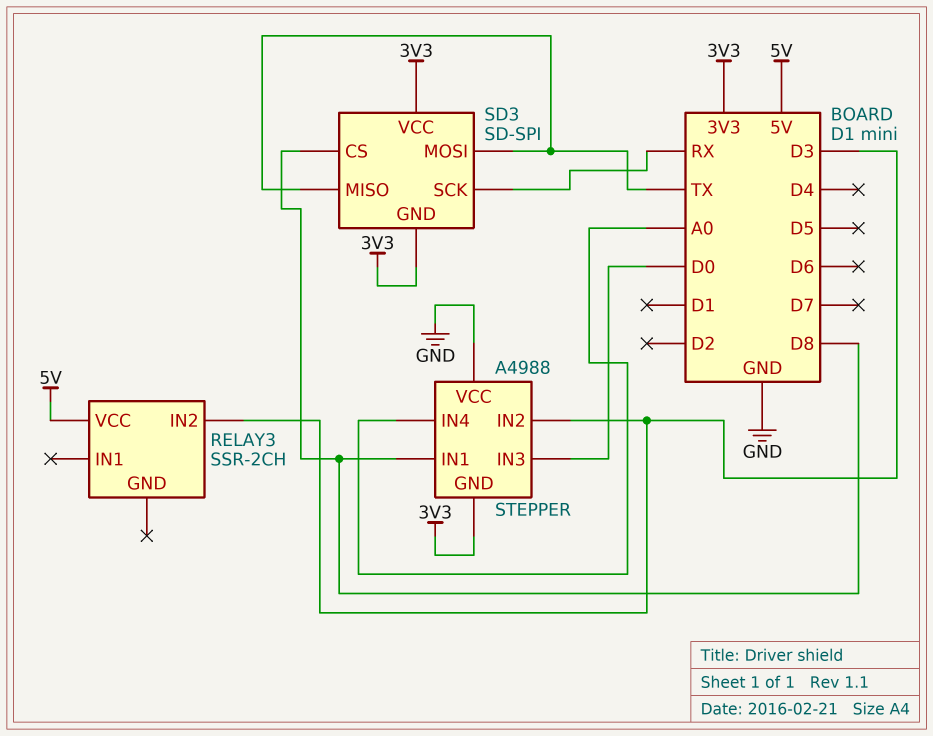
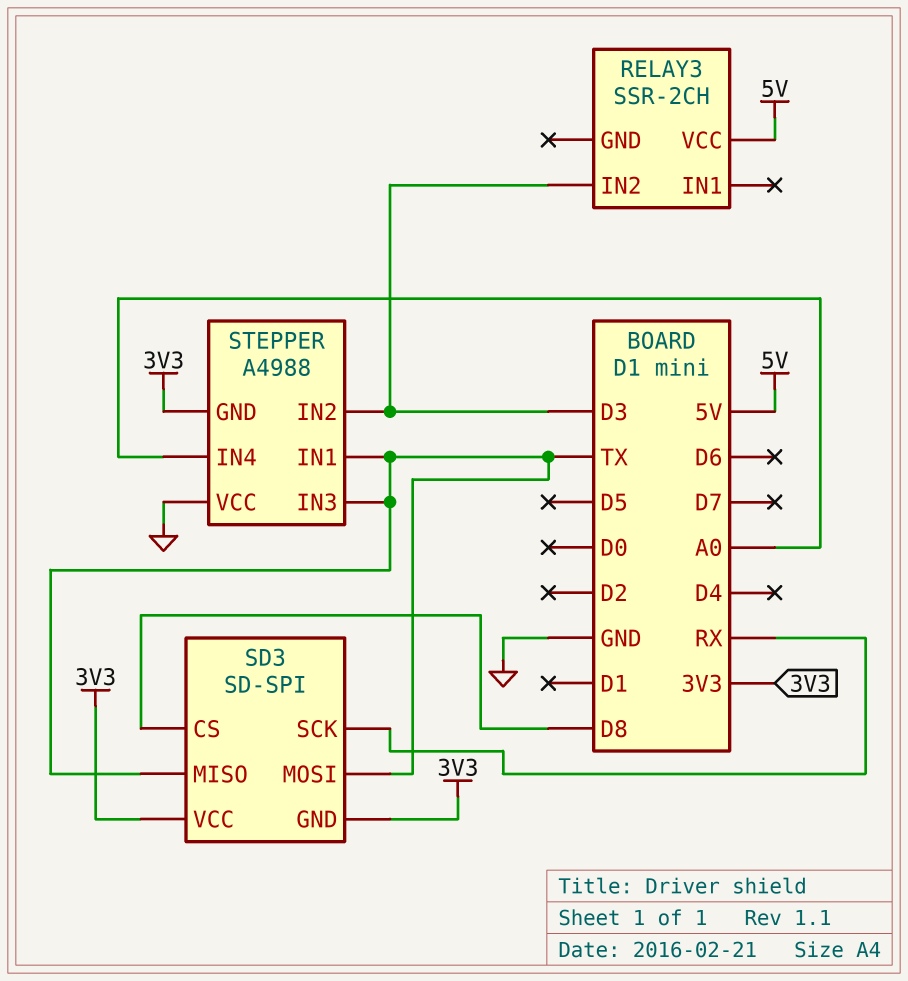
STEPPER pin IN1: D8 -> TX
STEPPER pin IN3: D0 -> TX

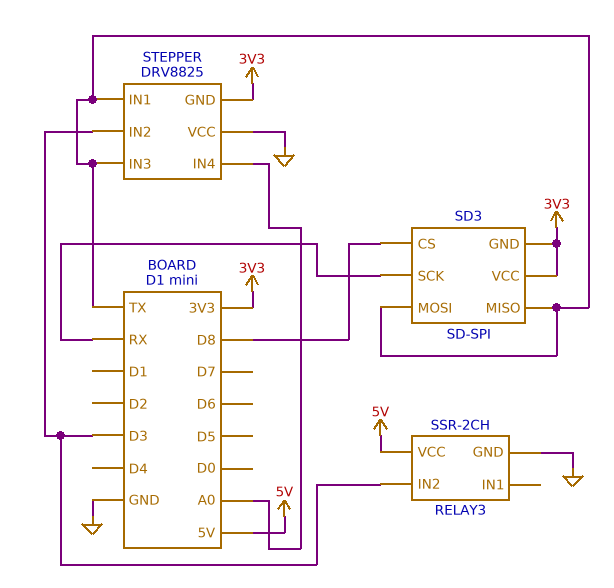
RELAY3 pin GND: none -> GND
STEPPER: A4988 -> DRV8825

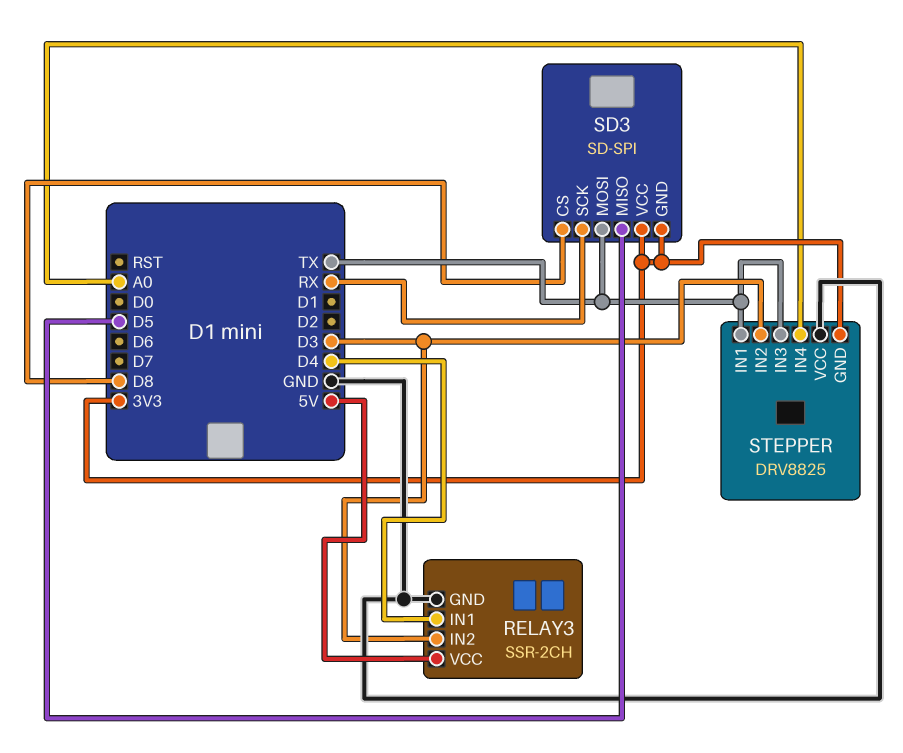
RELAY3 pin IN1: none -> D4
SD3 pin MISO: TX -> D5

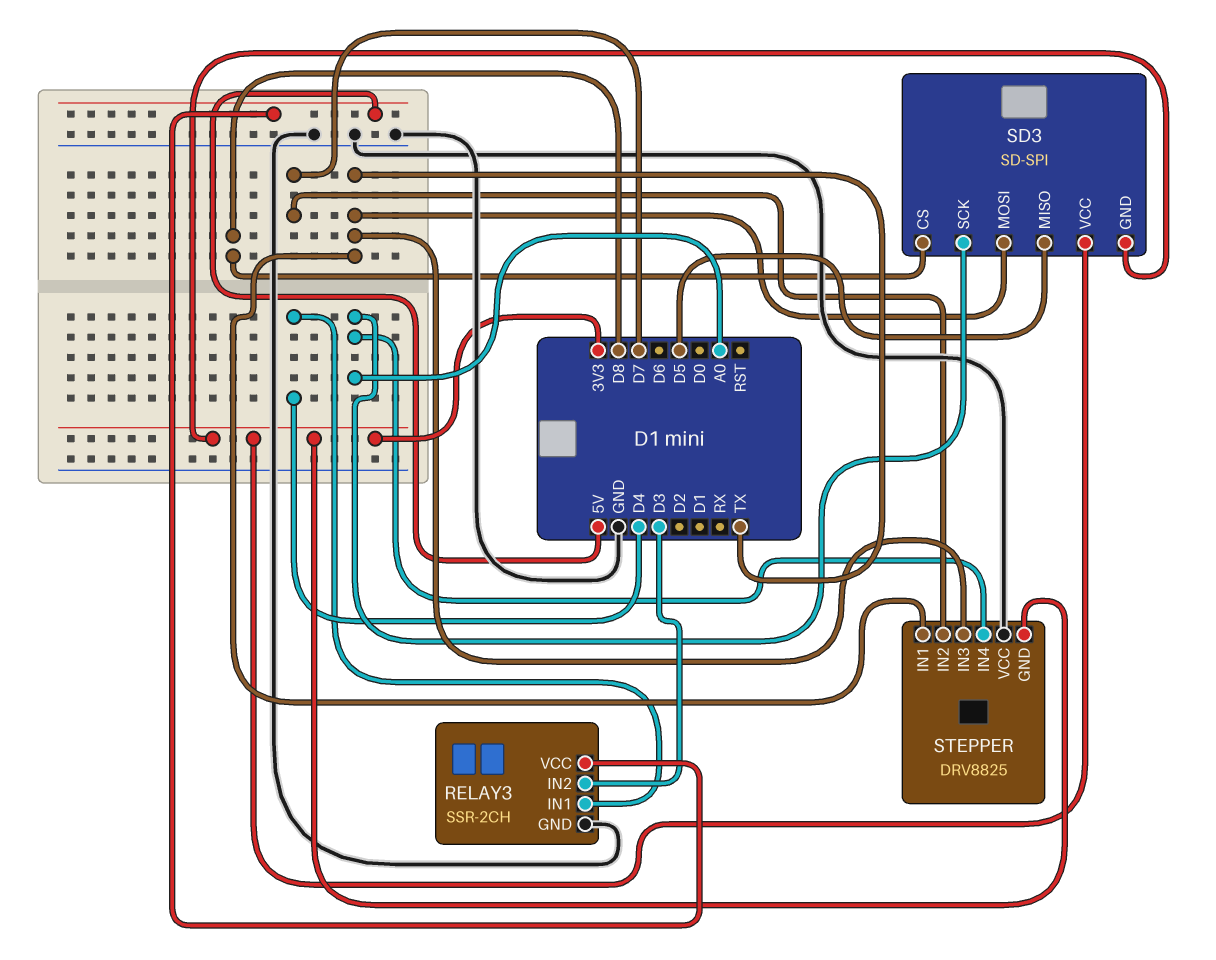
SD3 pin SCK: RX -> A0
STEPPER pin IN2: D3 -> D7

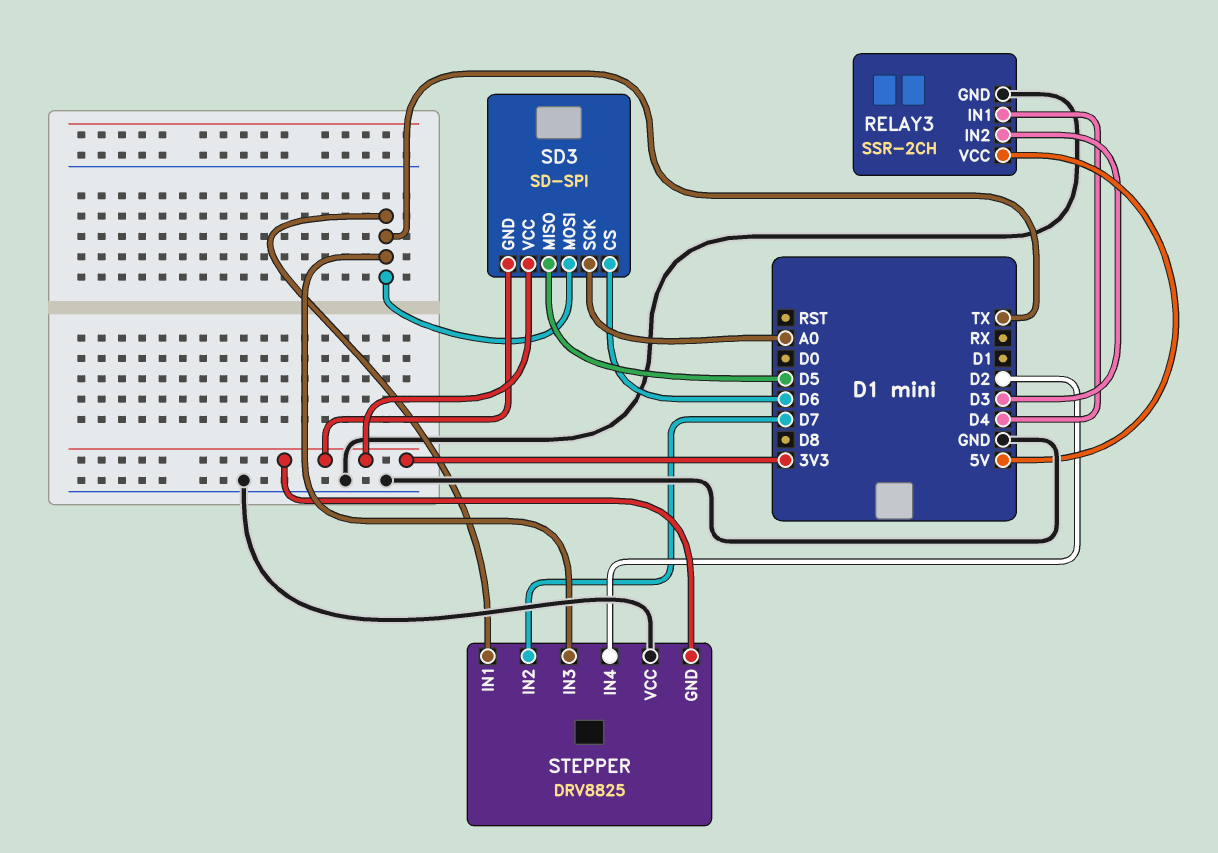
SD3 pin CS: D8 -> D6
STEPPER pin IN4: A0 -> D2

